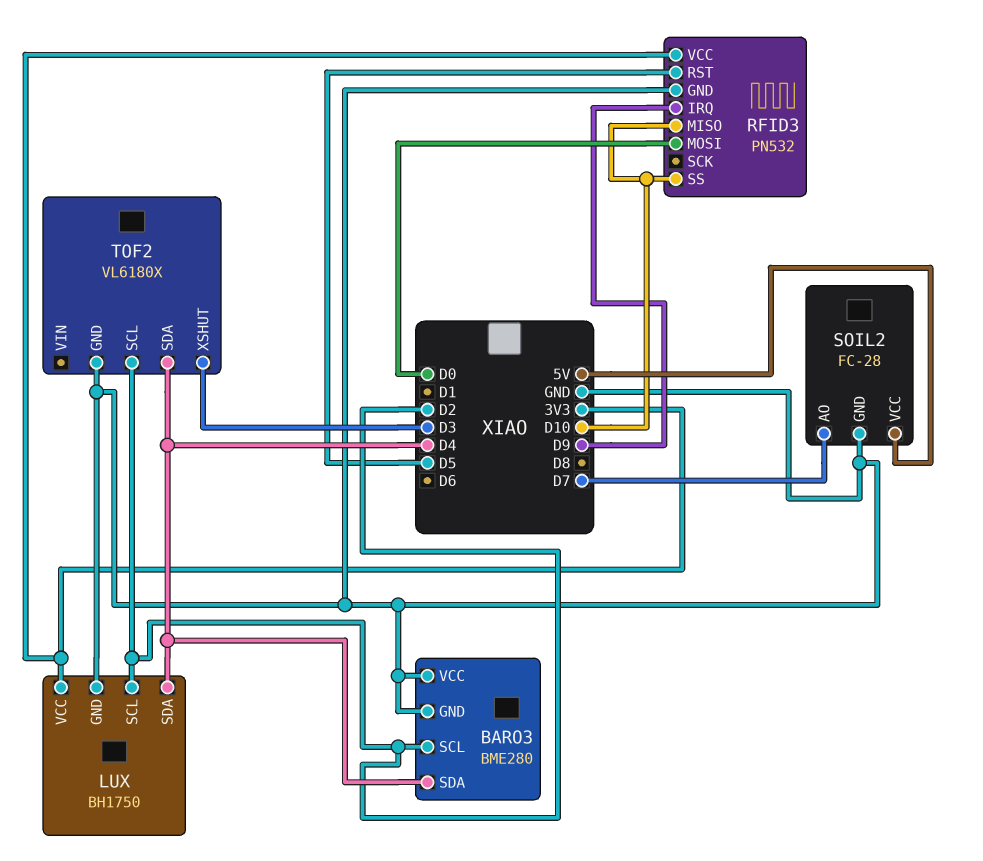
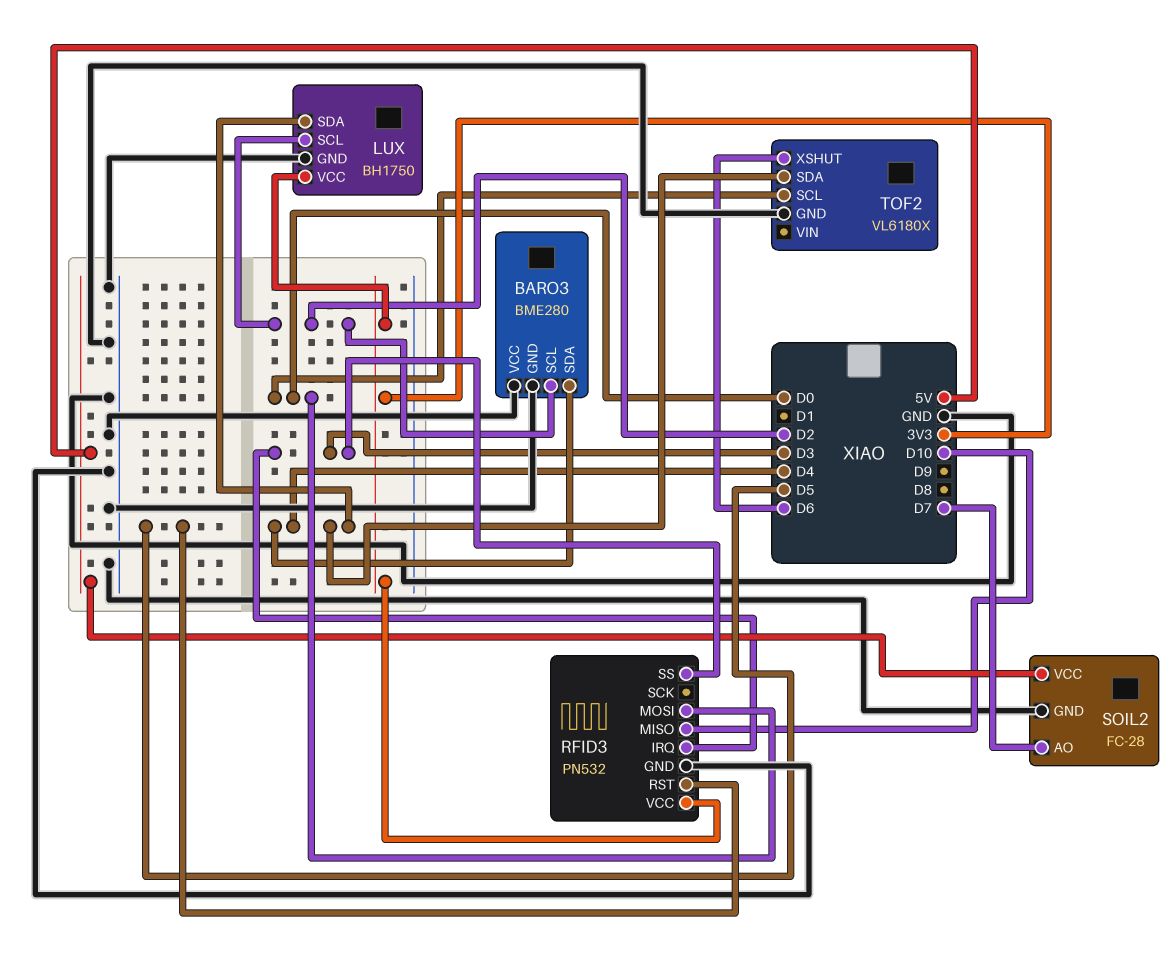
RFID3 pin IRQ: D9 -> D3
RFID3 pin SS: D10 -> D3
TOF2 pin SCL: D2 -> D0
TOF2 pin XSHUT: D3 -> D6

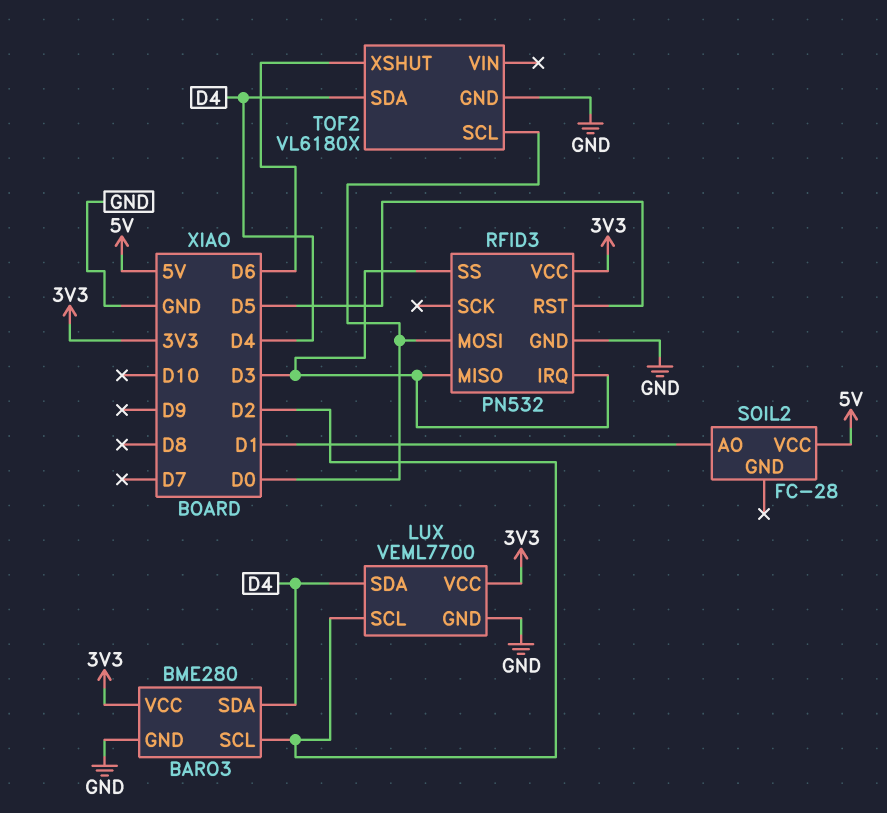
BARO3 pin VCC: GND -> 3V3
LUX: BH1750 -> VEML7700
RFID3 pin MISO: D10 -> D3
SOIL2 pin AO: D7 -> D1
SOIL2 pin GND: GND -> none

